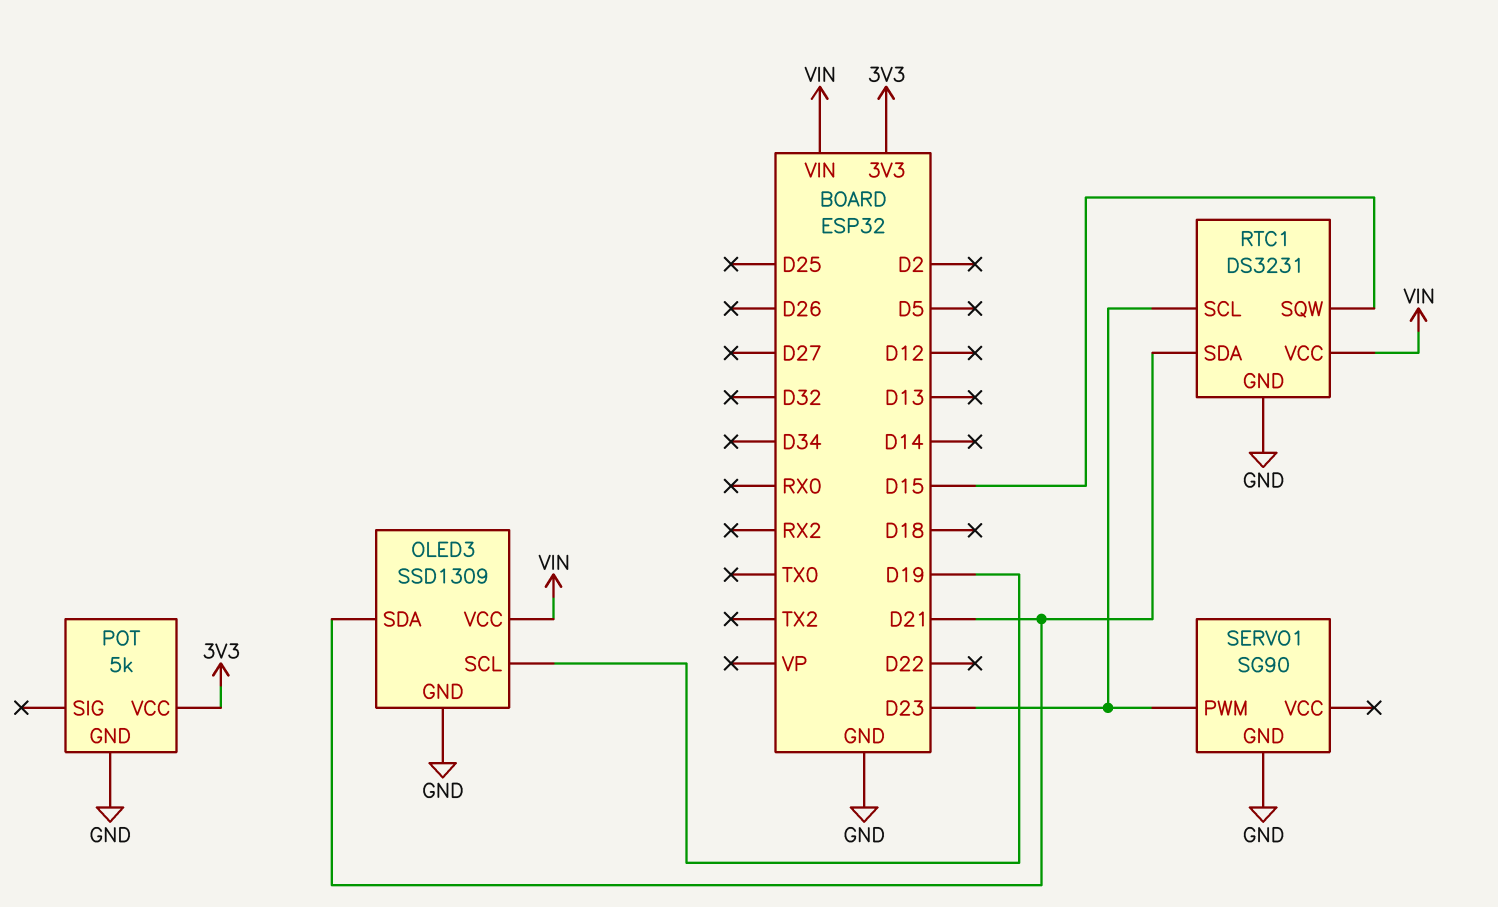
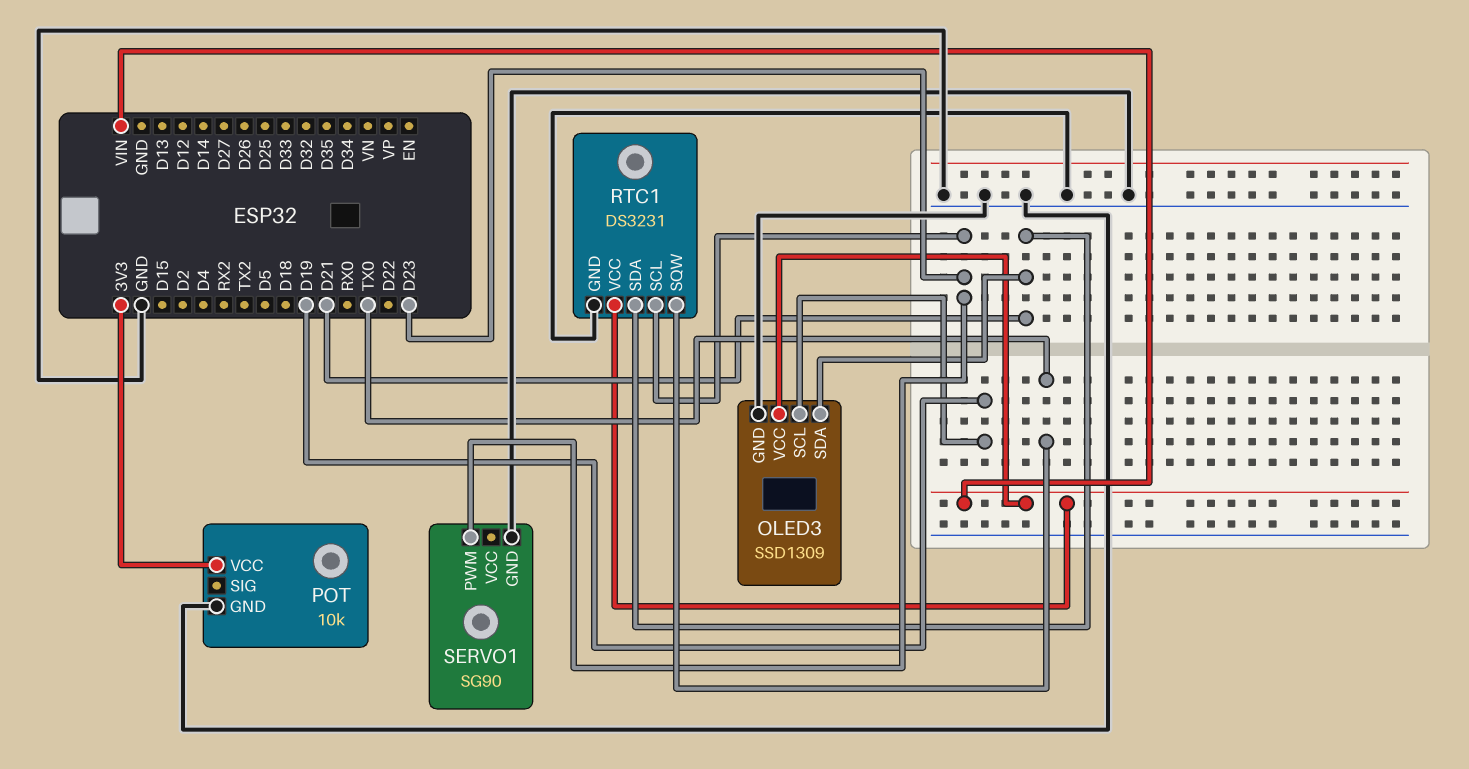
POT: 5k -> 10k
RTC1 pin SQW: D15 -> TX0

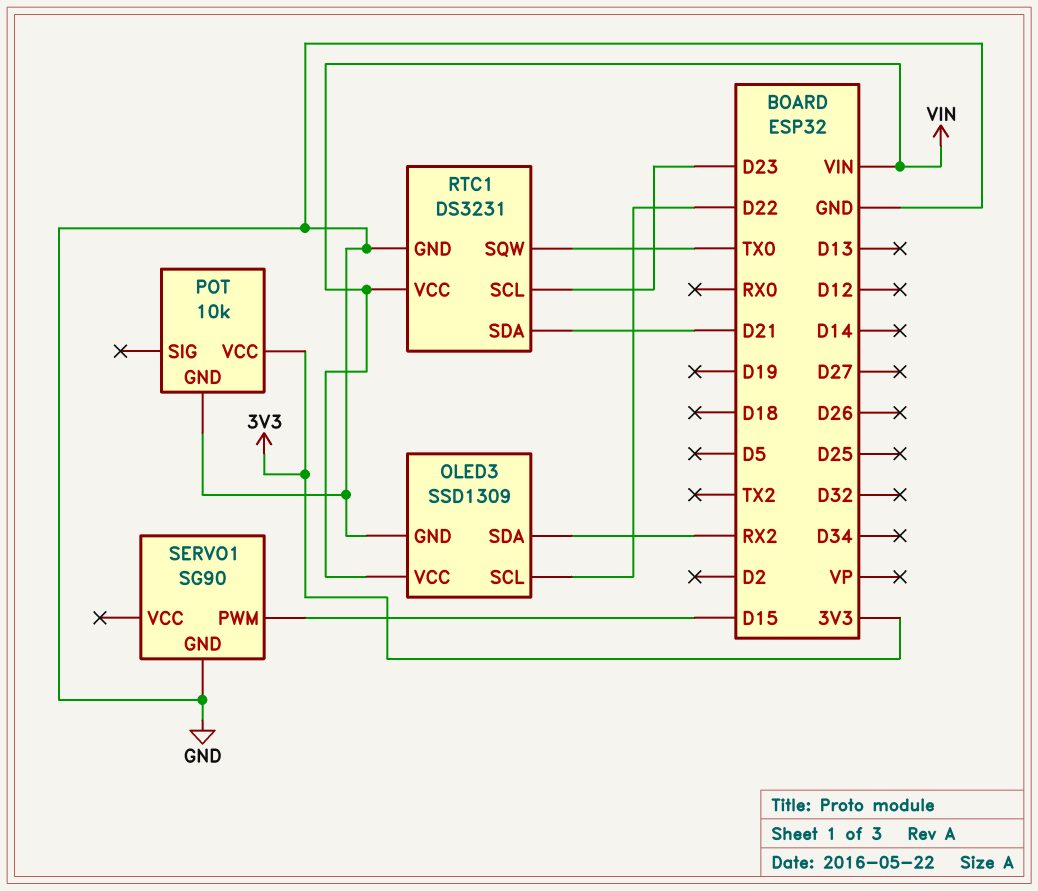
OLED3 pin SCL: D19 -> D22
OLED3 pin SDA: D21 -> RX2
SERVO1 pin PWM: D23 -> D15

